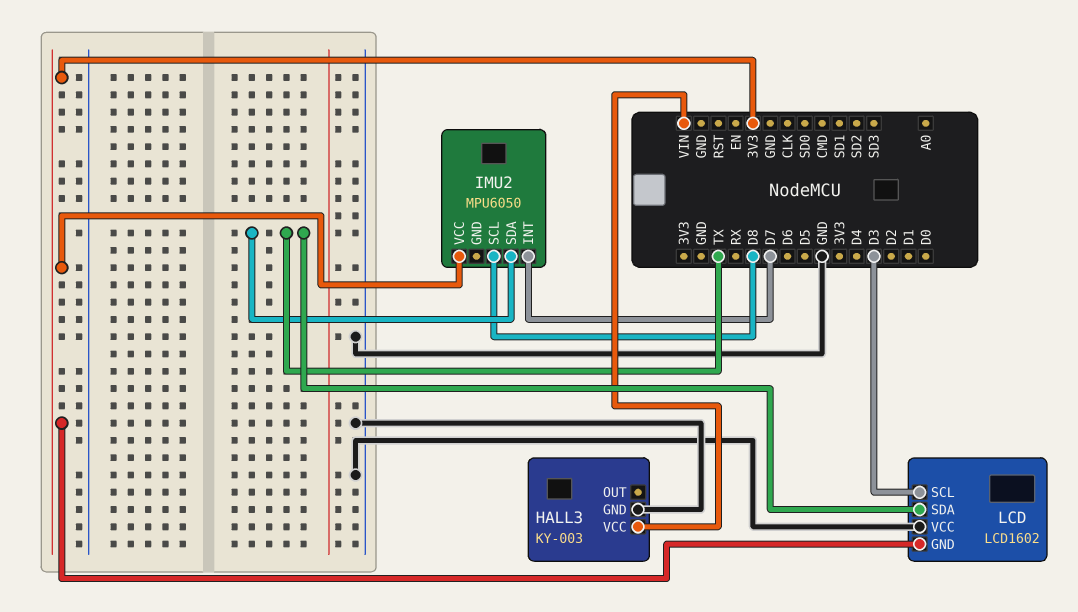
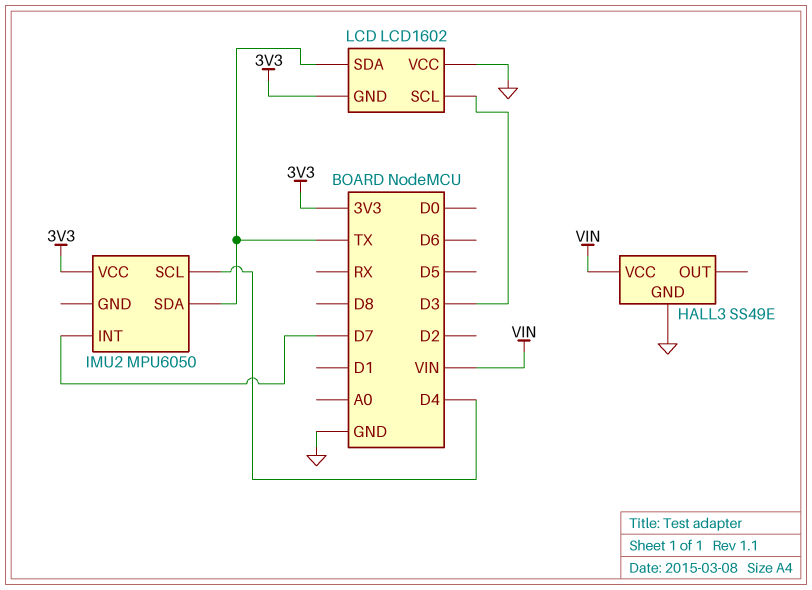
HALL3: KY-003 -> SS49E
IMU2 pin SCL: D8 -> D4

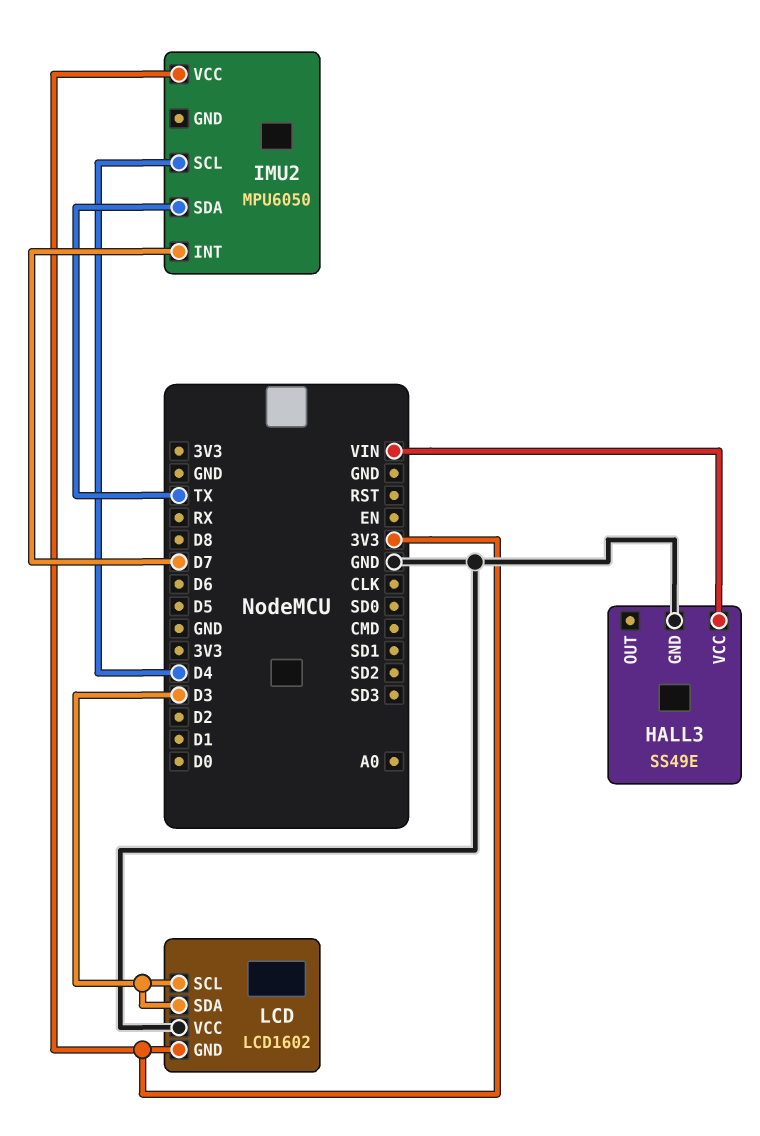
LCD pin SDA: TX -> D3

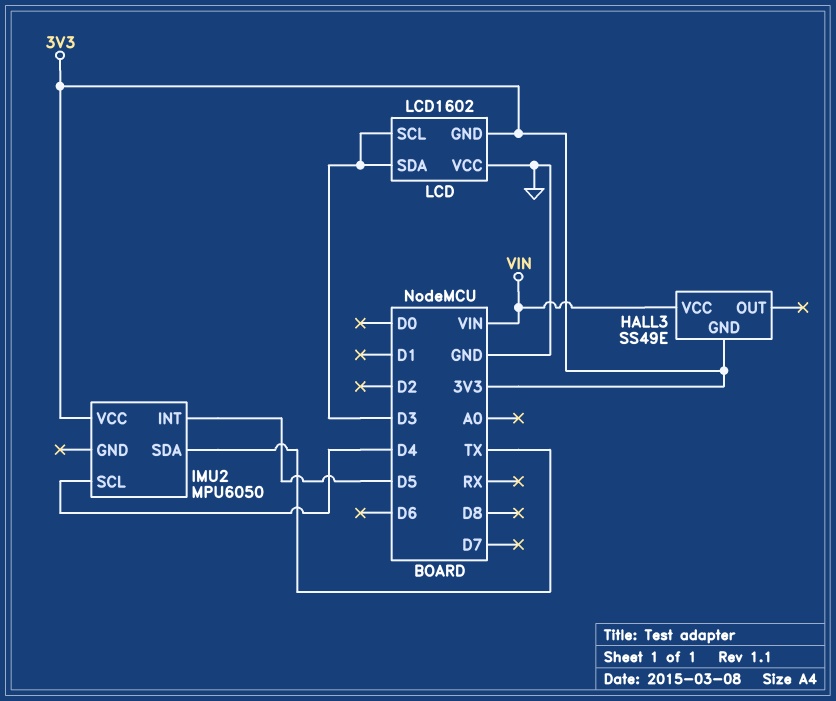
HALL3 pin GND: GND -> 3V3
IMU2 pin INT: D7 -> D5

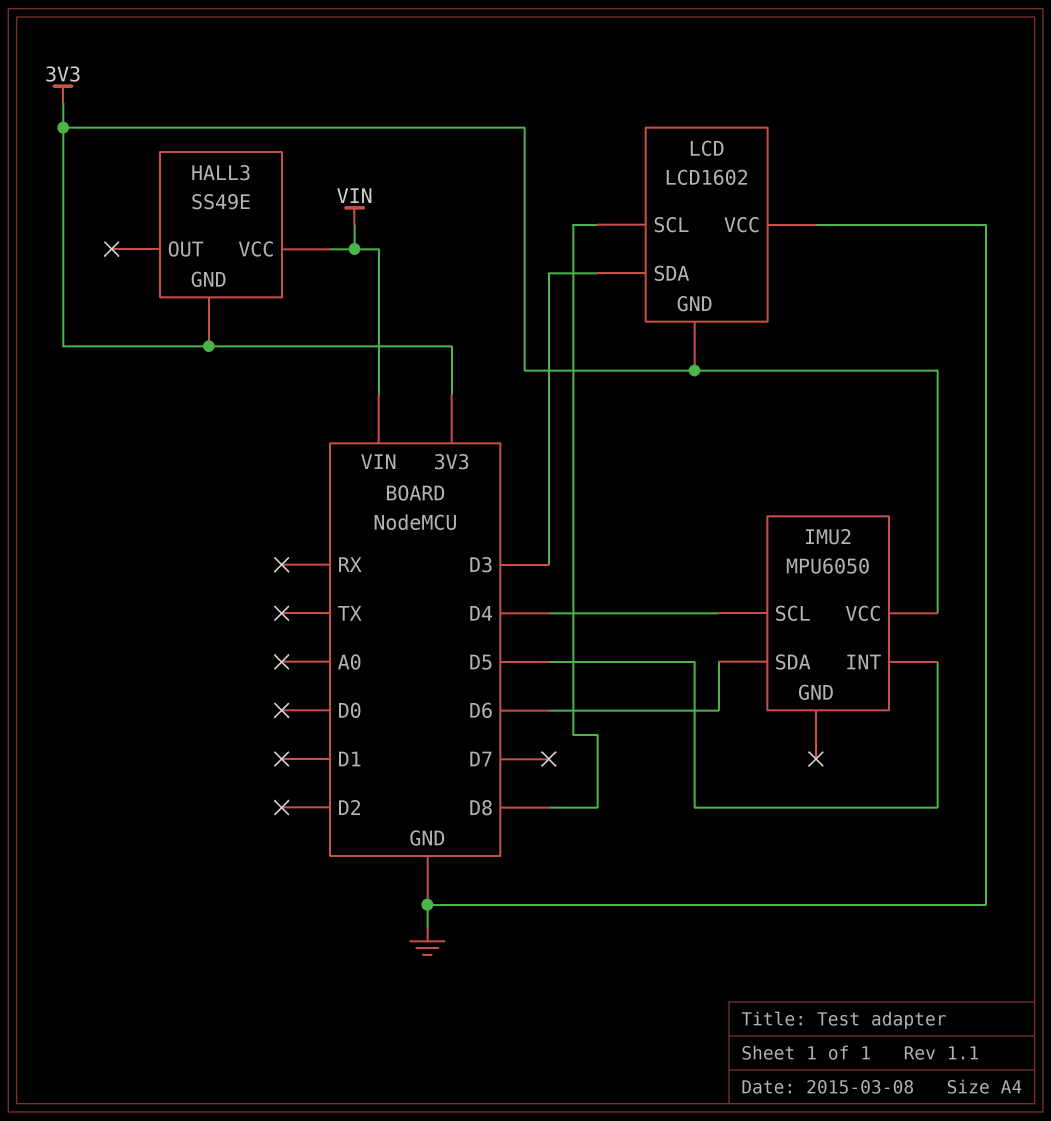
IMU2 pin SDA: TX -> D6
LCD pin SCL: D3 -> D8

